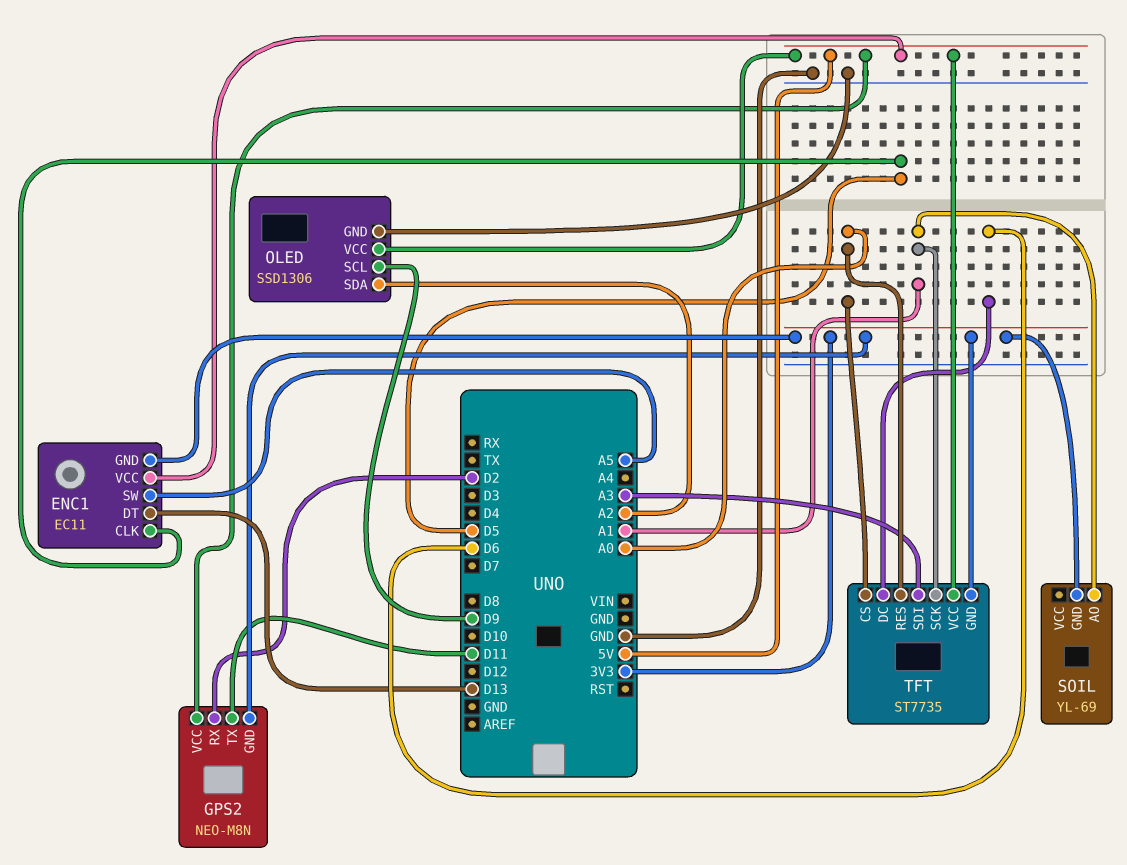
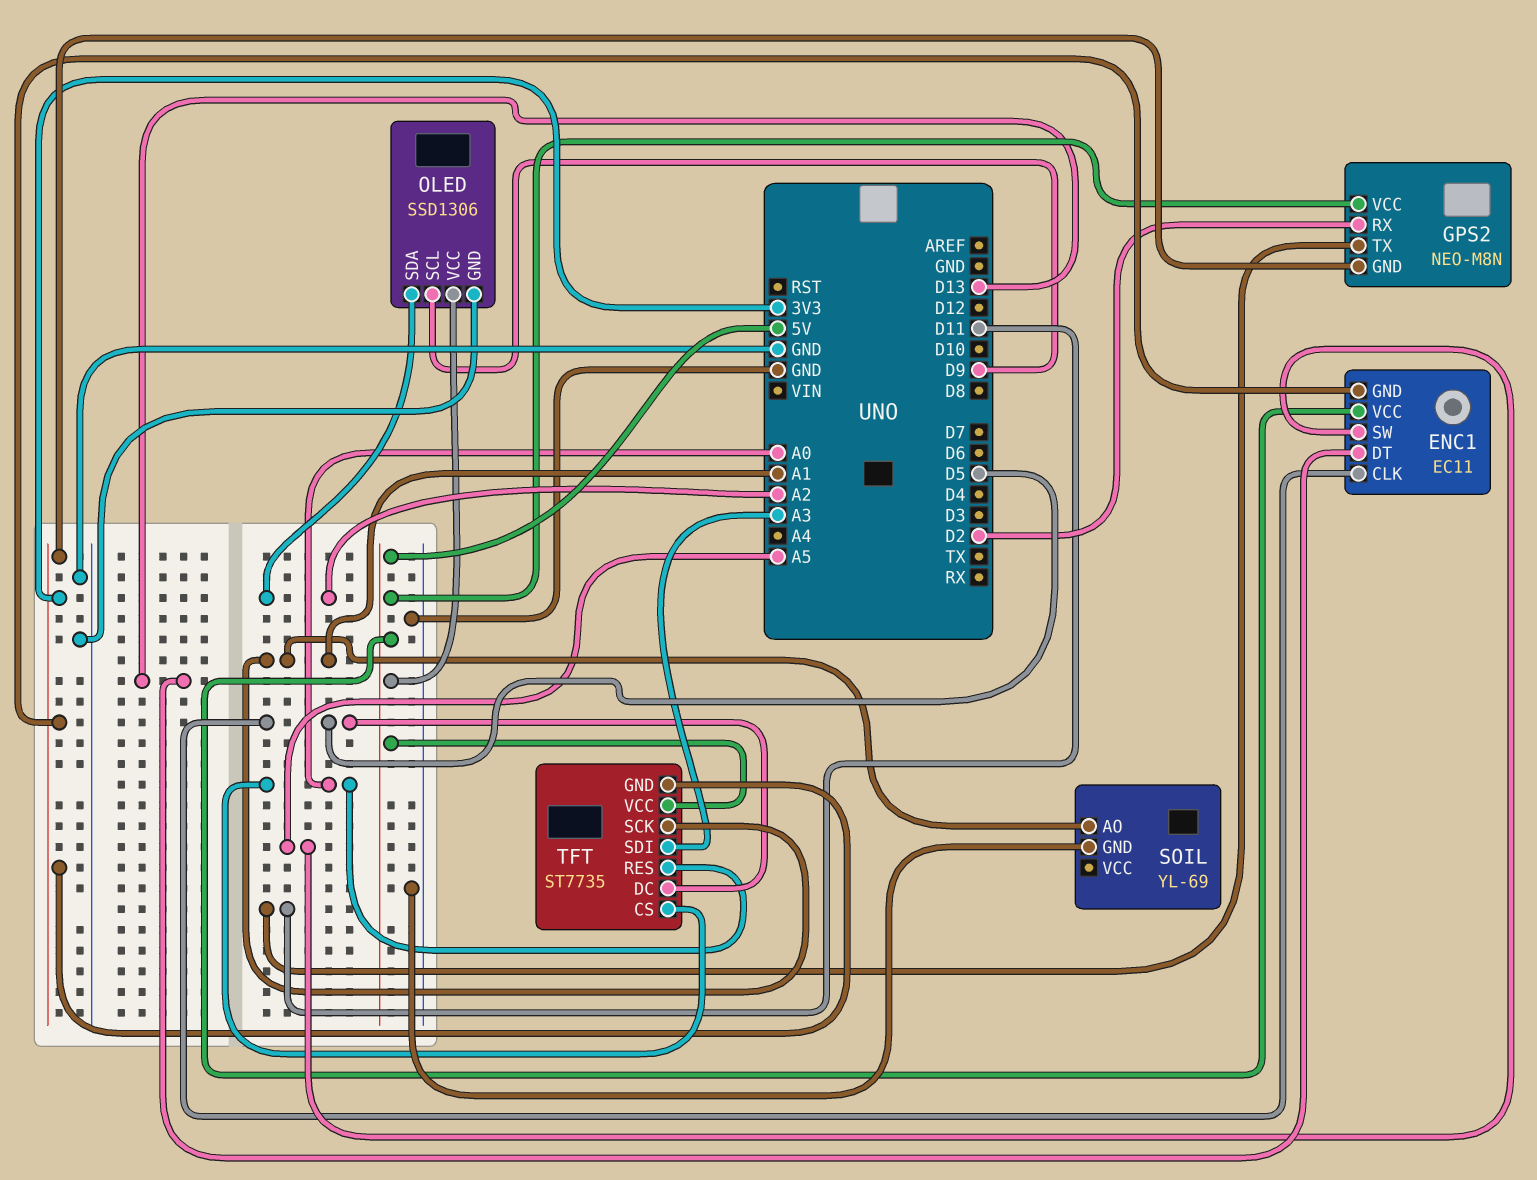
SOIL pin GND: 3V3 -> GND
TFT pin DC: D6 -> D5

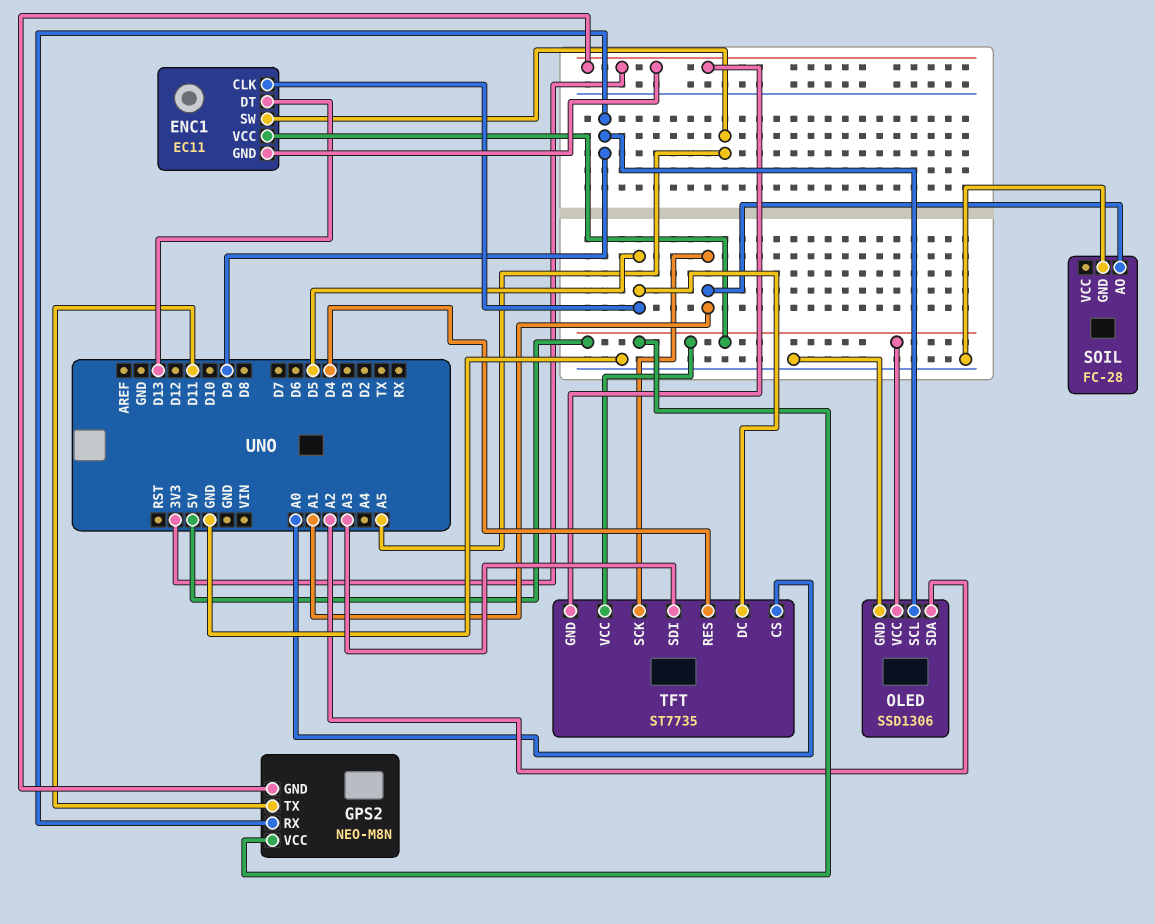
GPS2 pin RX: D2 -> D9
SOIL: YL-69 -> FC-28
TFT pin RES: A0 -> D4

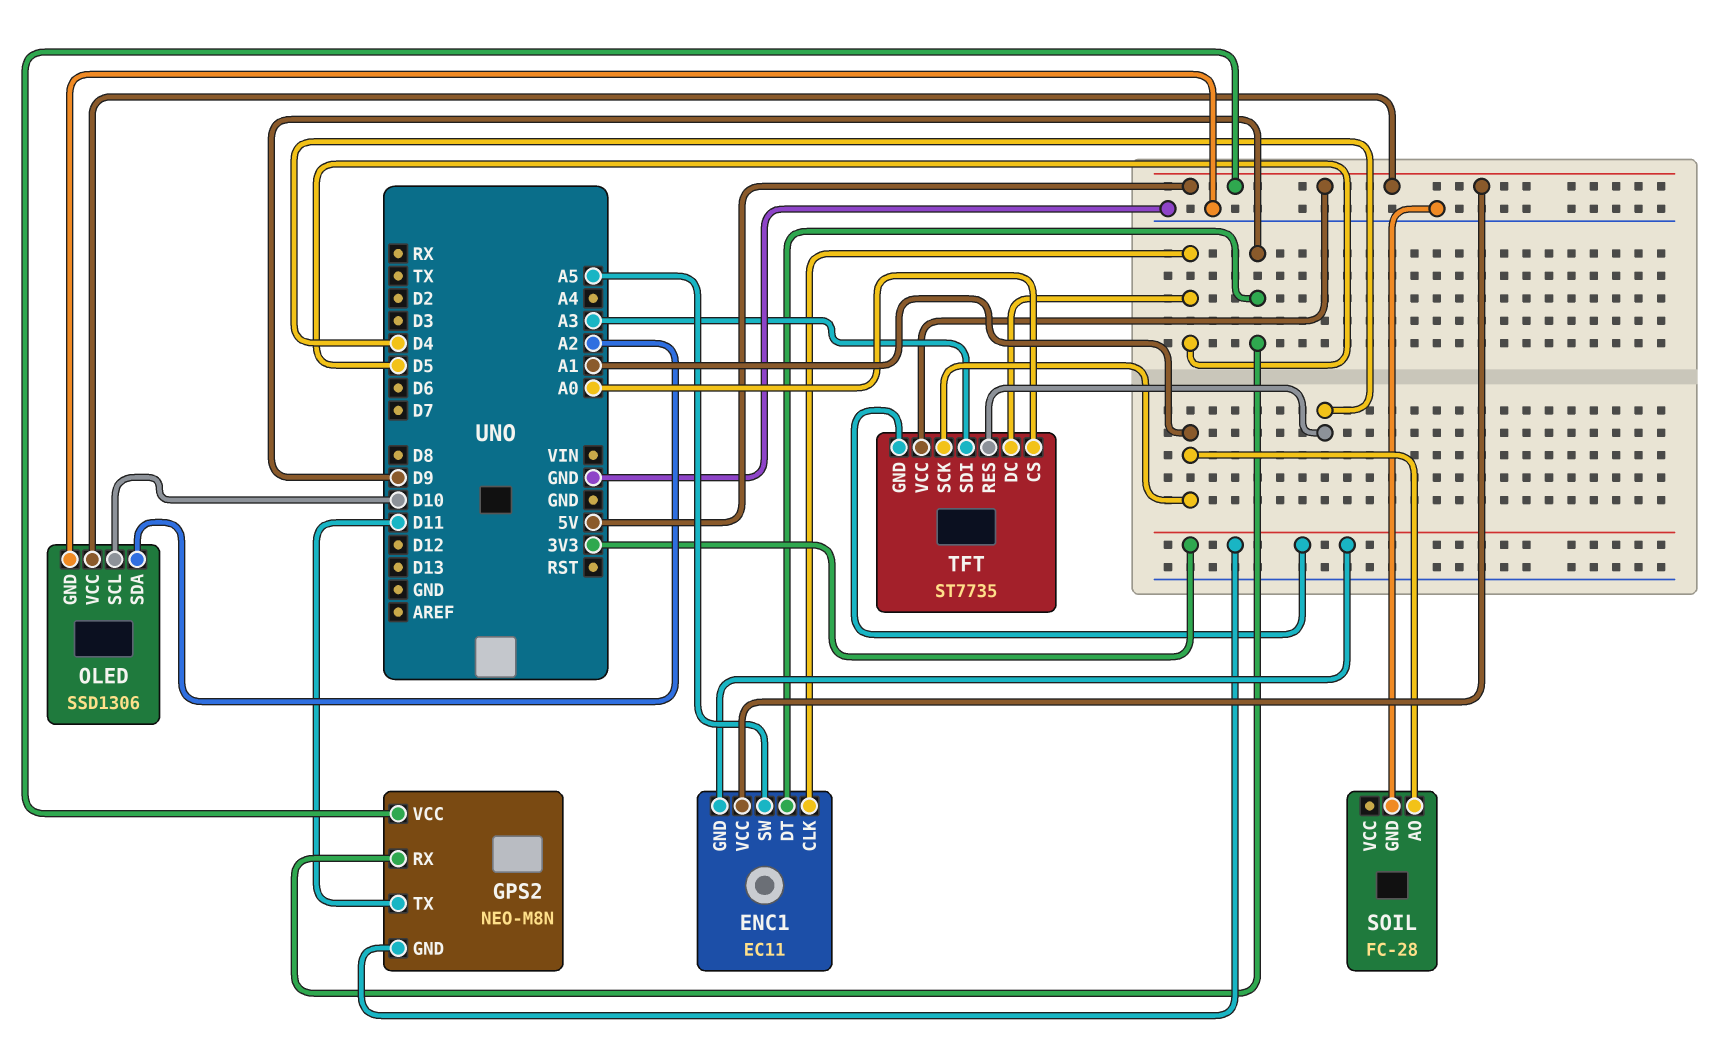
ENC1 pin DT: D13 -> D9
OLED pin SCL: D9 -> D10

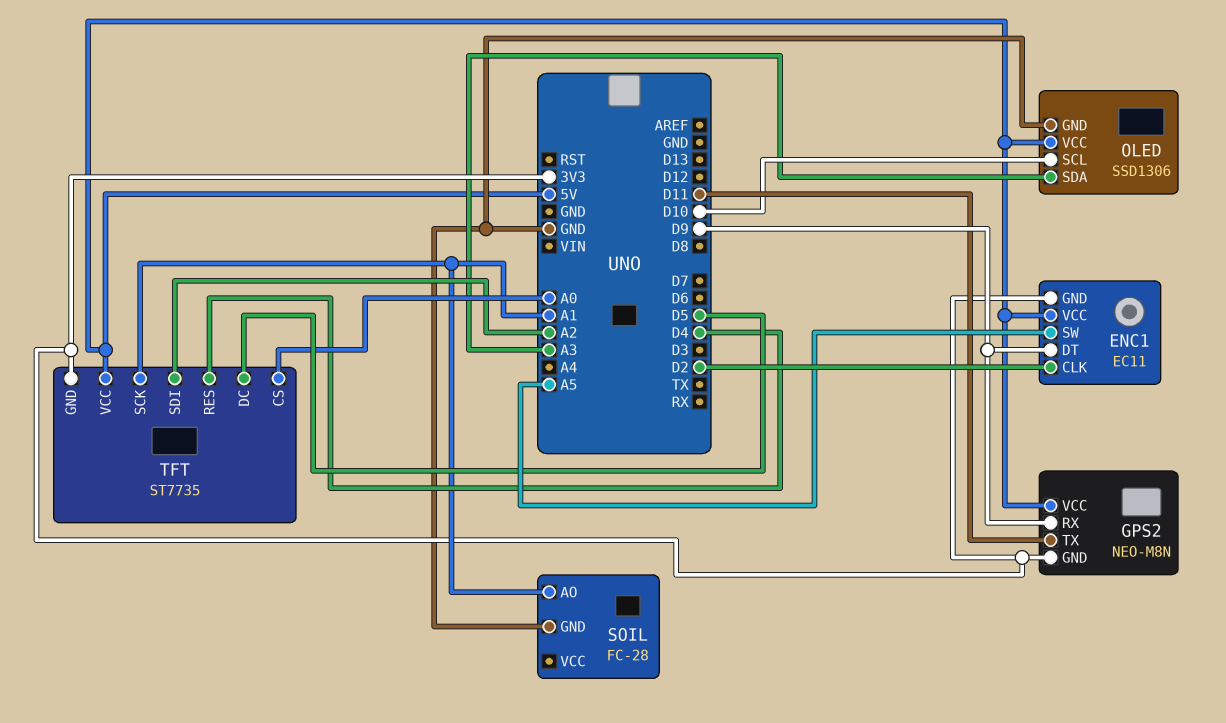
ENC1 pin CLK: D5 -> D2
OLED pin SDA: A2 -> A3
TFT pin SDI: A3 -> A2

